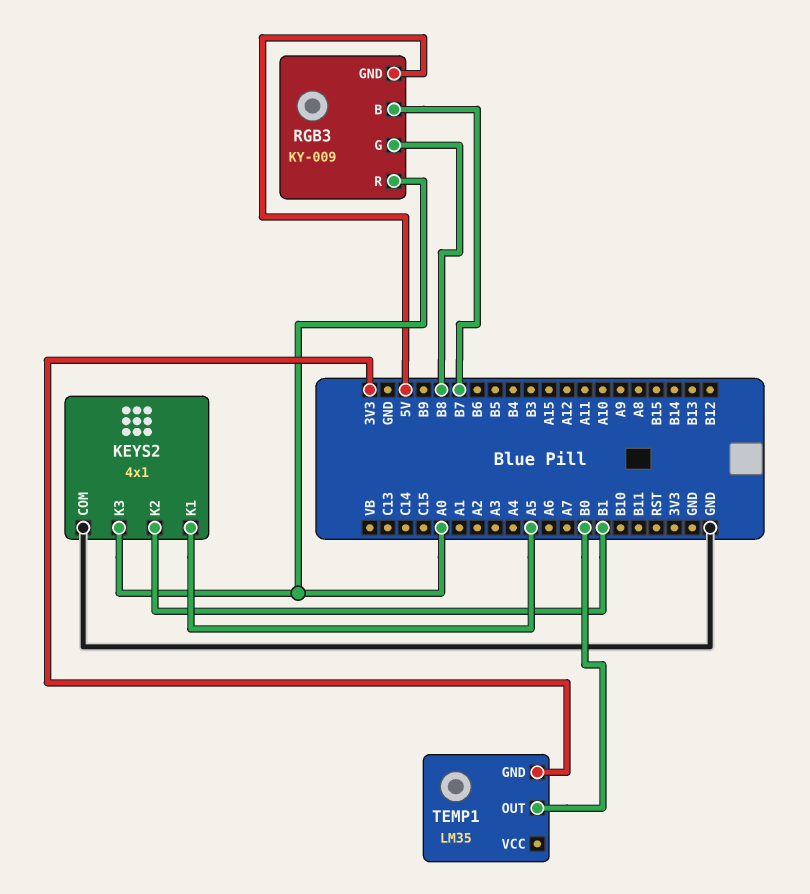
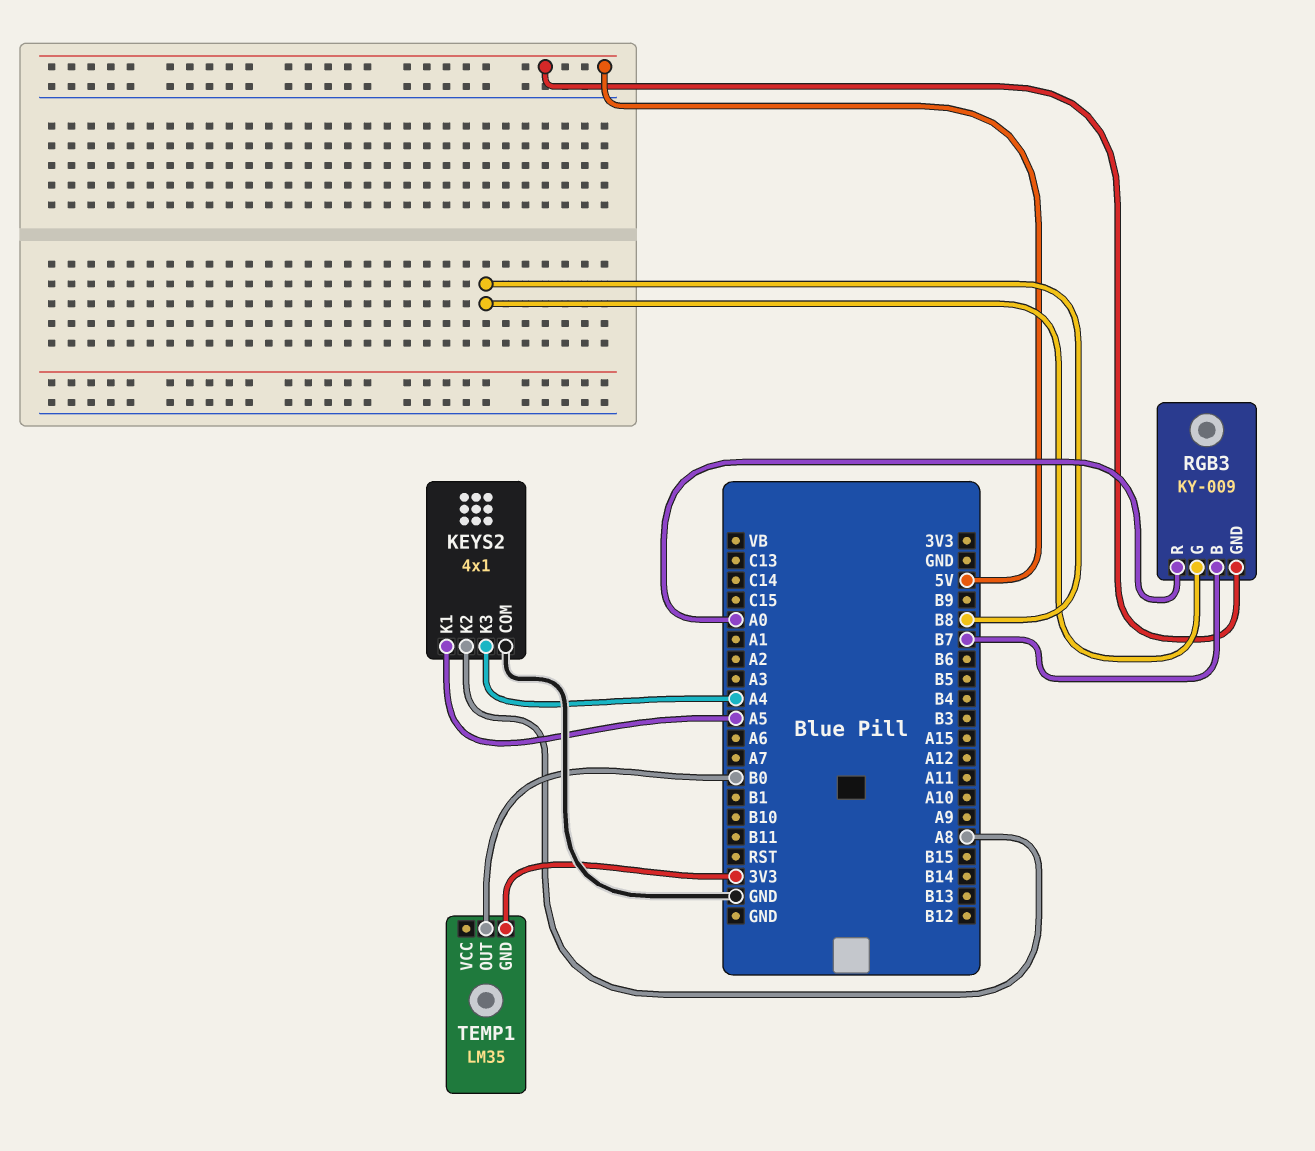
KEYS2 pin K2: B1 -> A8
KEYS2 pin K3: A0 -> A4

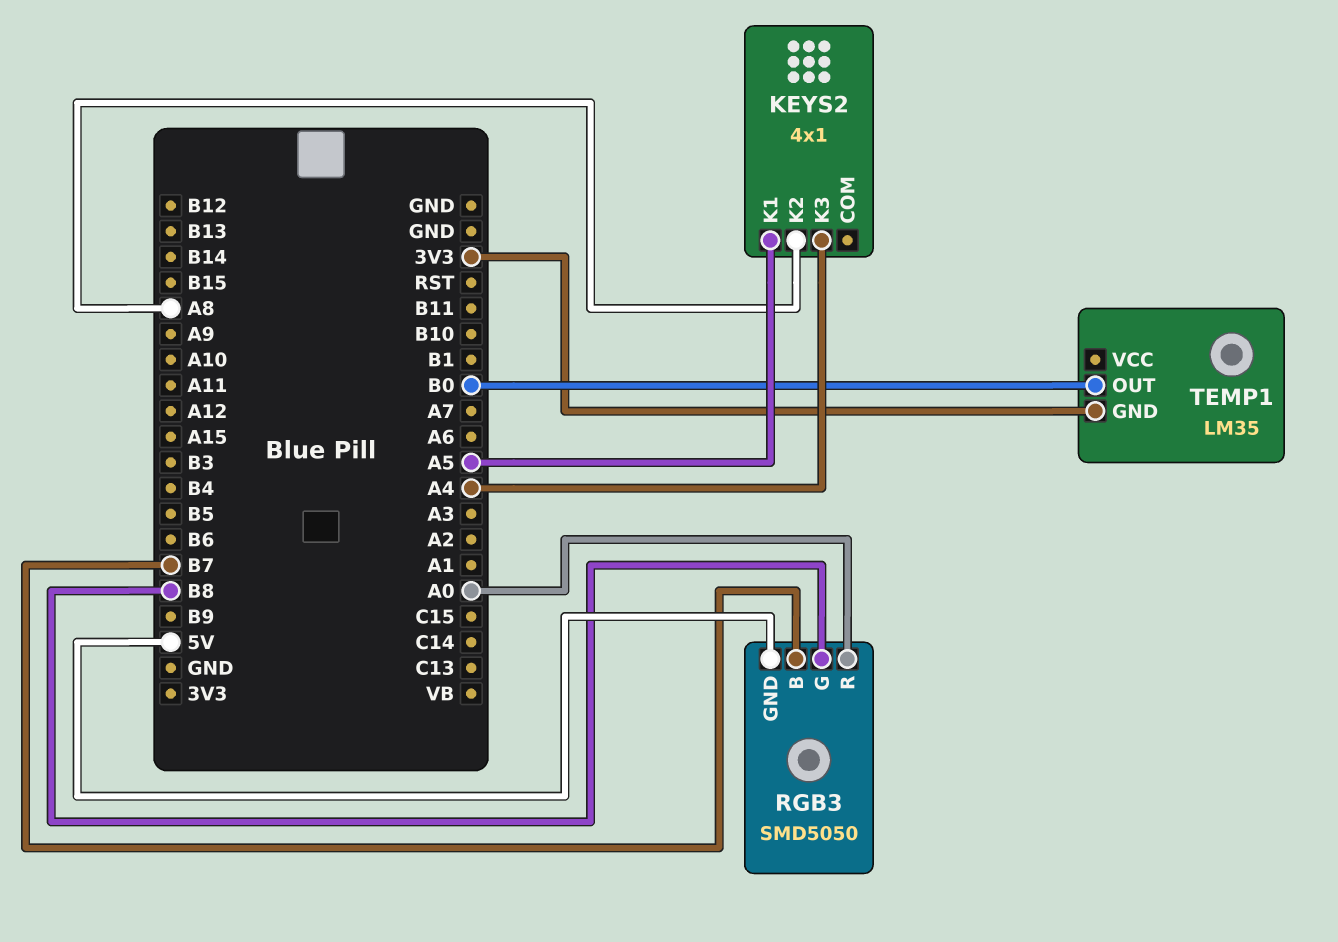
KEYS2 pin COM: GND -> none
RGB3: KY-009 -> SMD5050

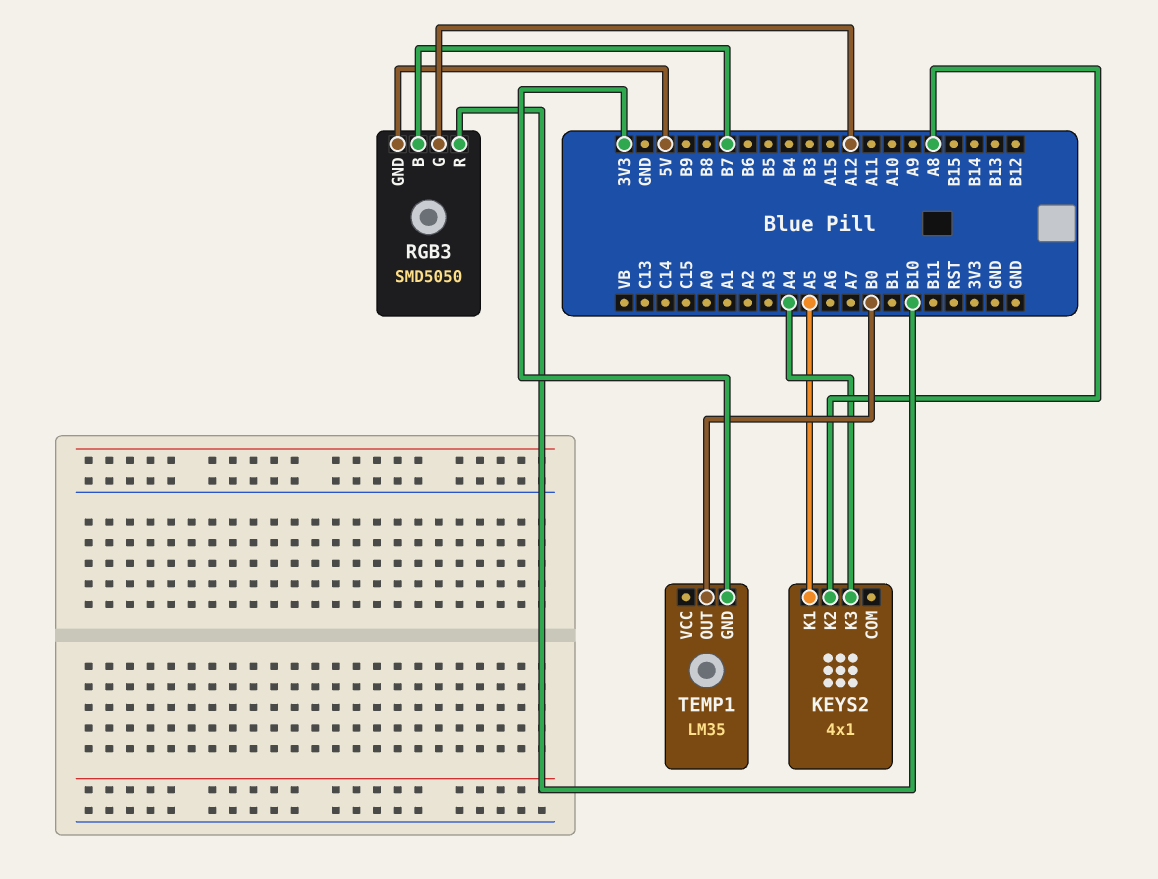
RGB3 pin G: B8 -> A12
RGB3 pin R: A0 -> B10

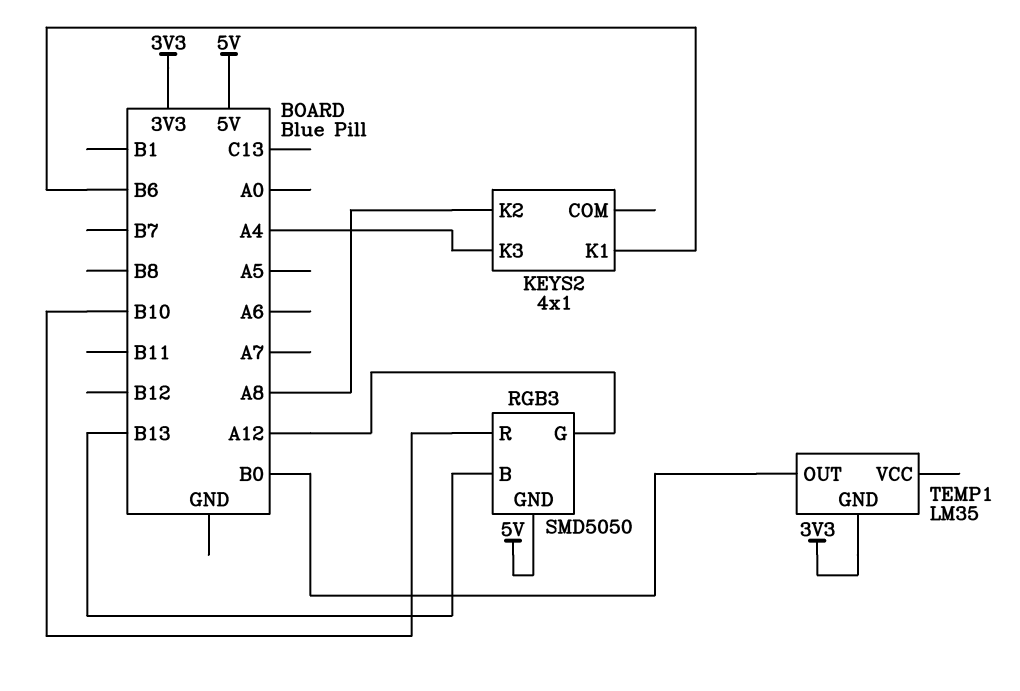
KEYS2 pin K1: A5 -> B6
RGB3 pin B: B7 -> B13

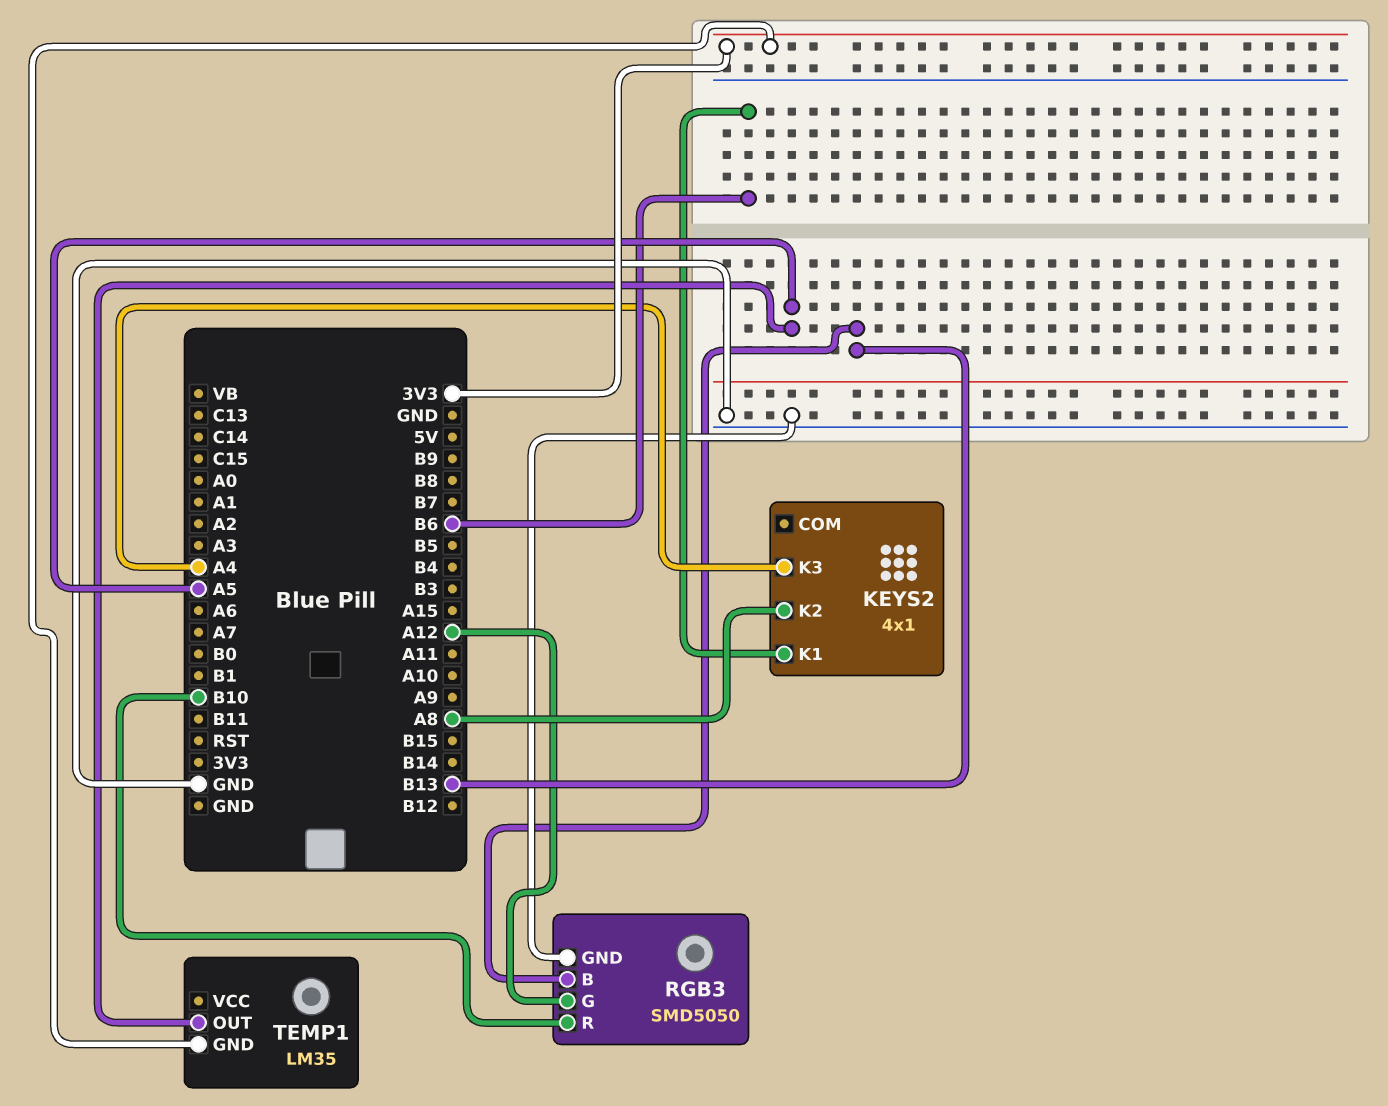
RGB3 pin GND: 5V -> GND
TEMP1 pin OUT: B0 -> A5

